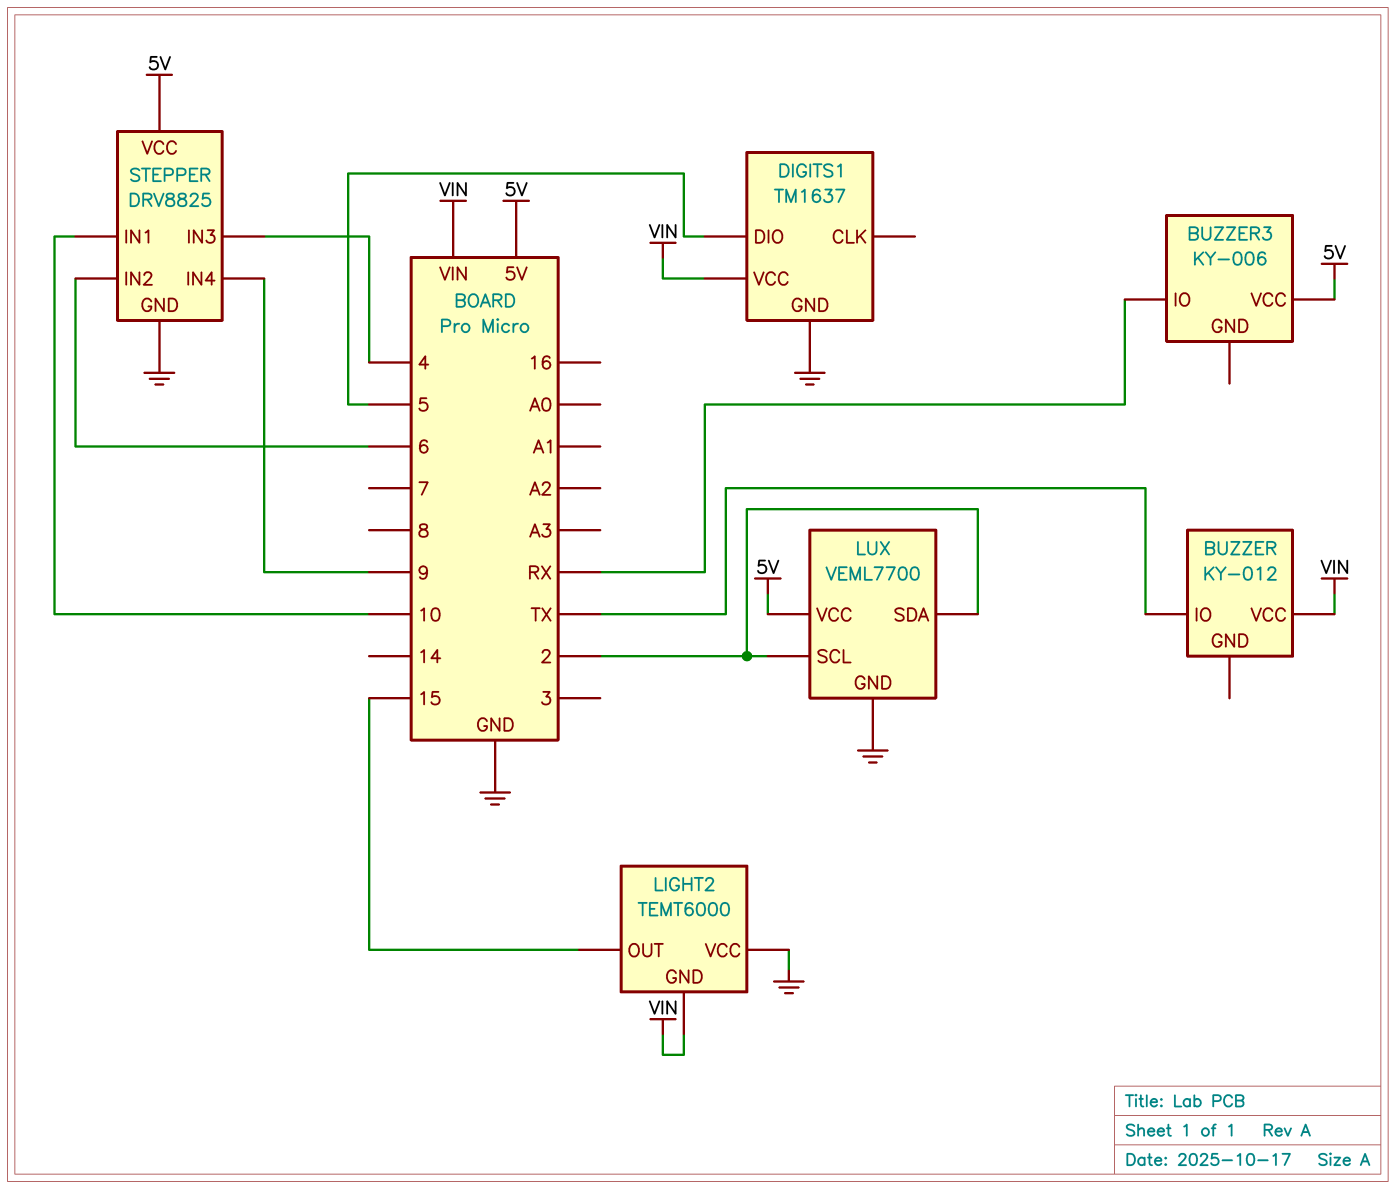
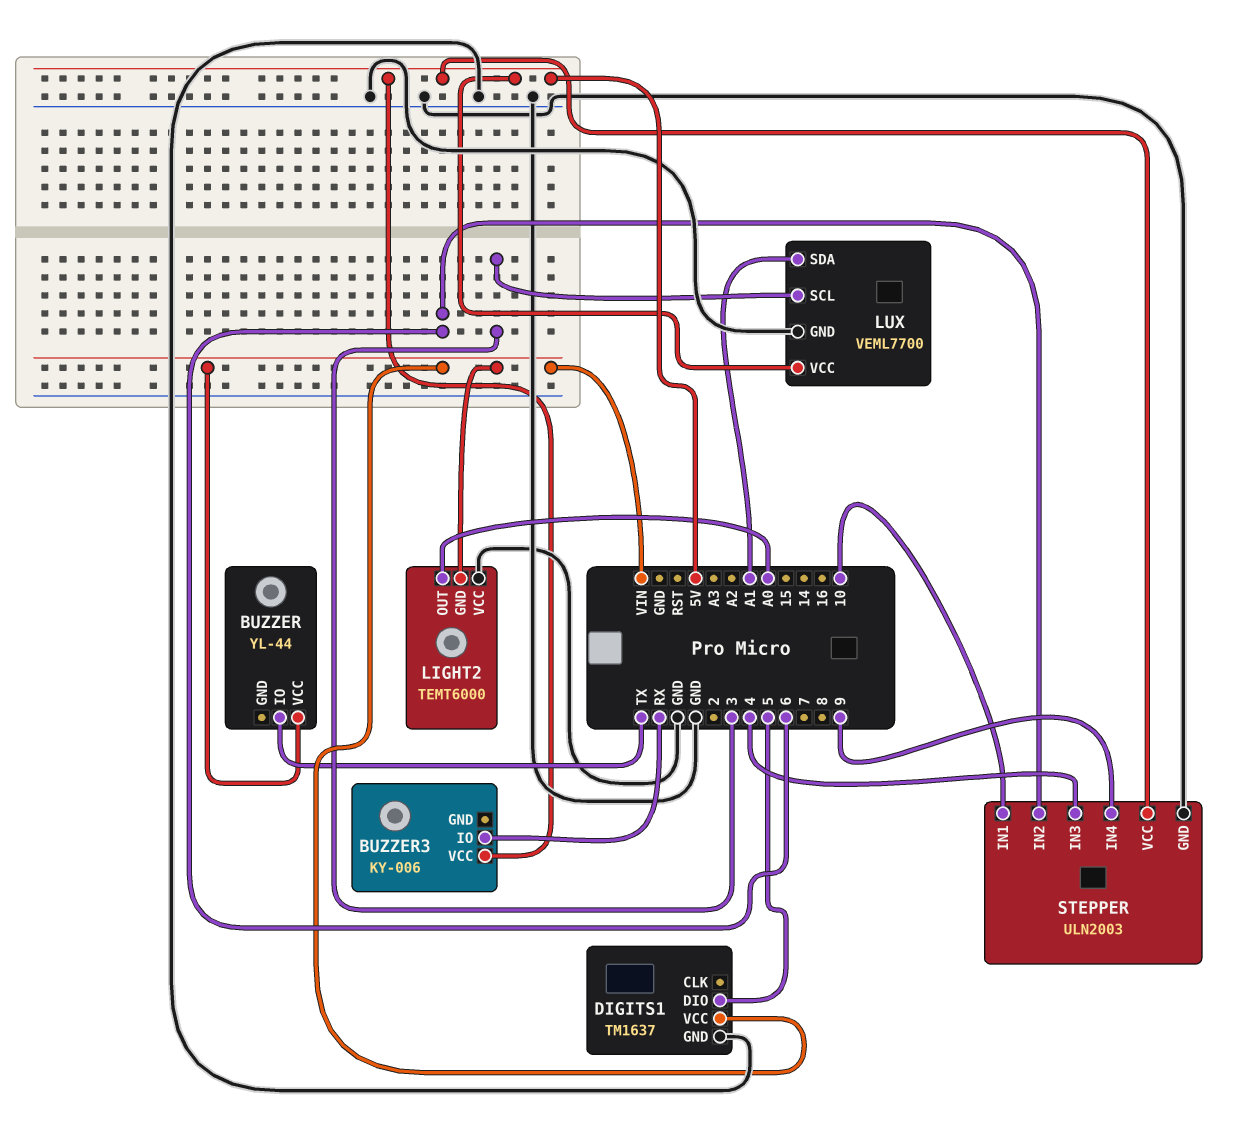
BUZZER: KY-012 -> YL-44
LIGHT2 pin OUT: 15 -> A0
LUX pin SCL: 2 -> 3
LUX pin SDA: 2 -> A1
STEPPER: DRV8825 -> ULN2003

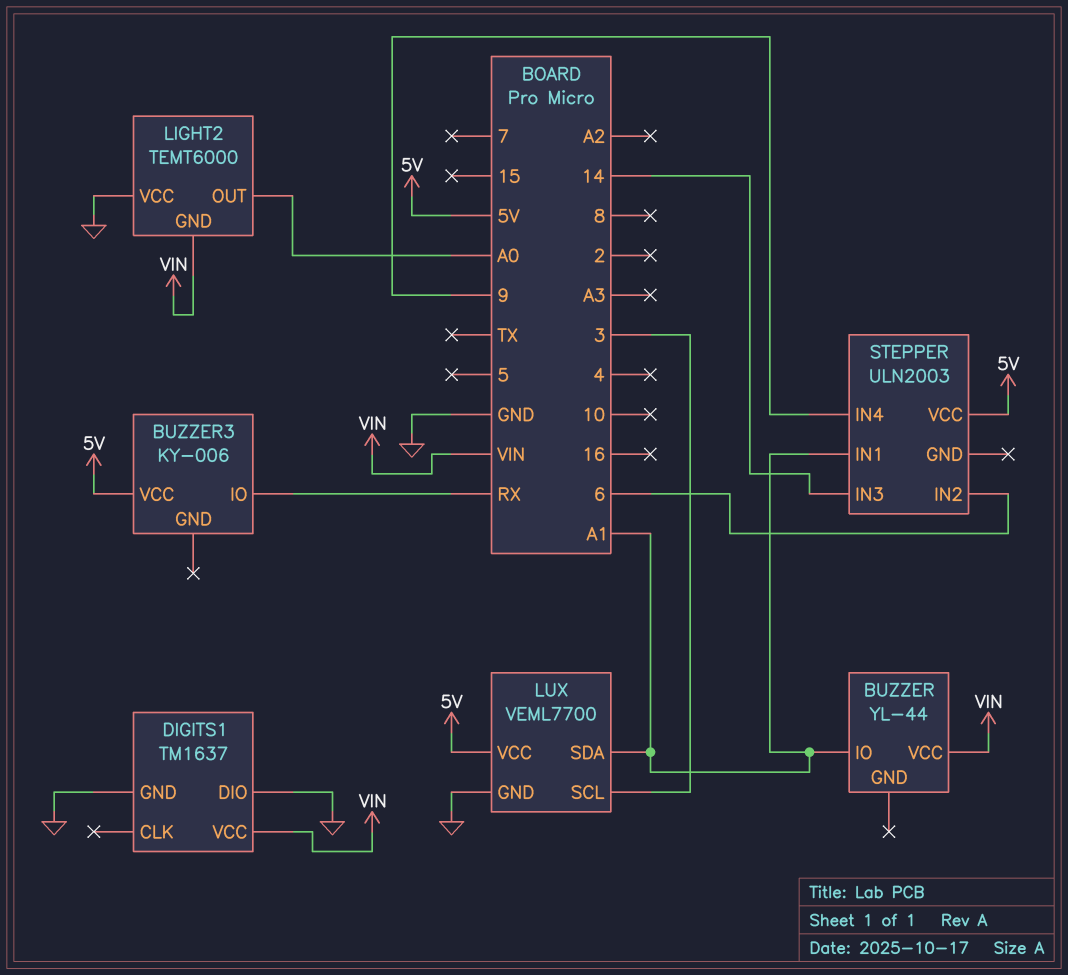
BUZZER pin IO: TX -> A1
DIGITS1 pin DIO: 5 -> GND
STEPPER pin GND: GND -> none
STEPPER pin IN1: 10 -> A1
STEPPER pin IN3: 4 -> 14

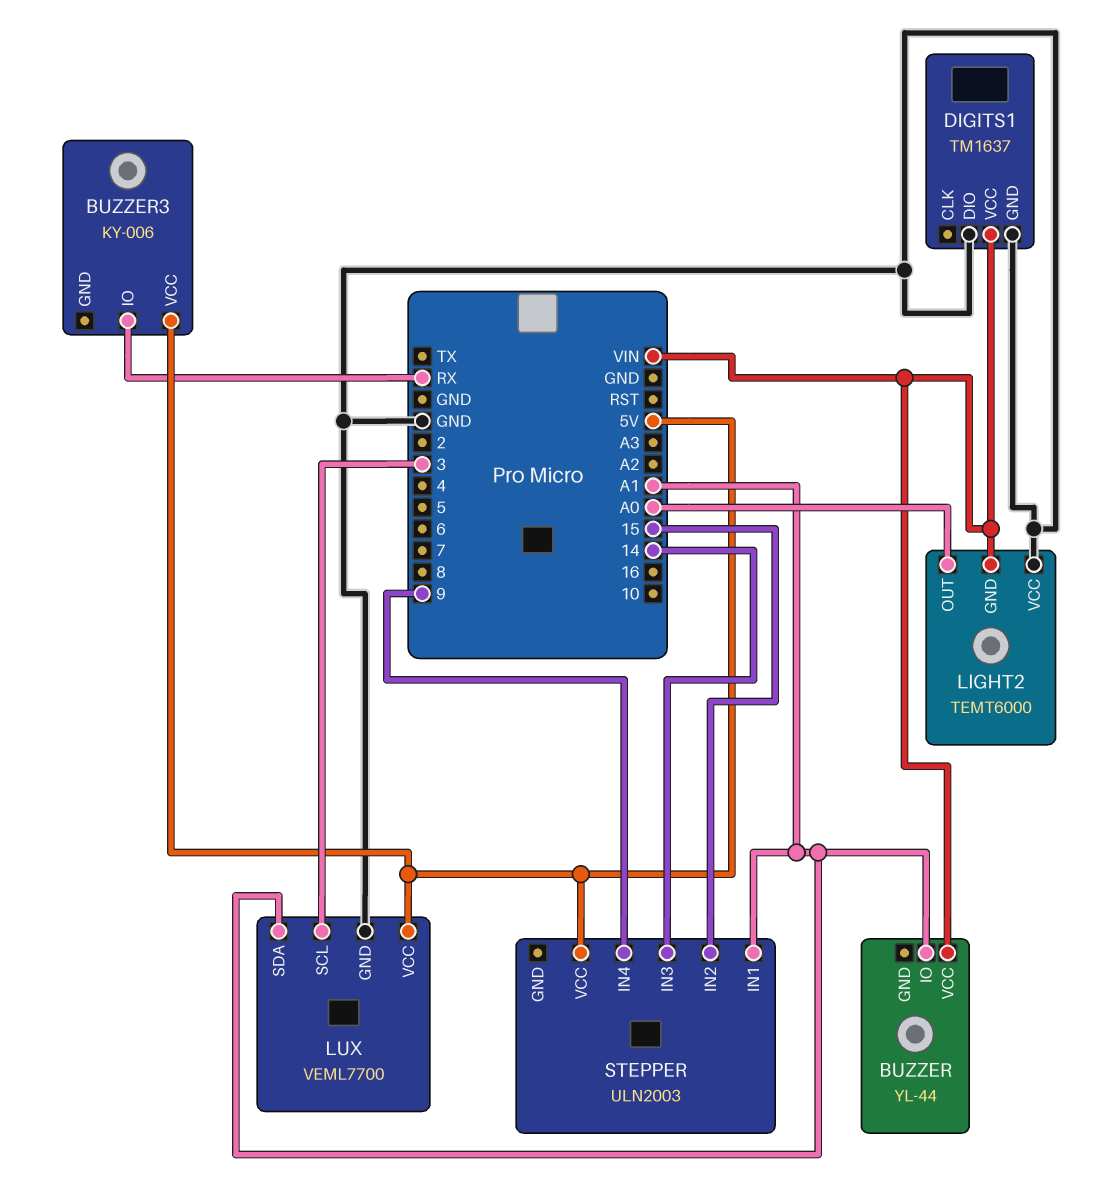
STEPPER pin IN2: 6 -> 15

